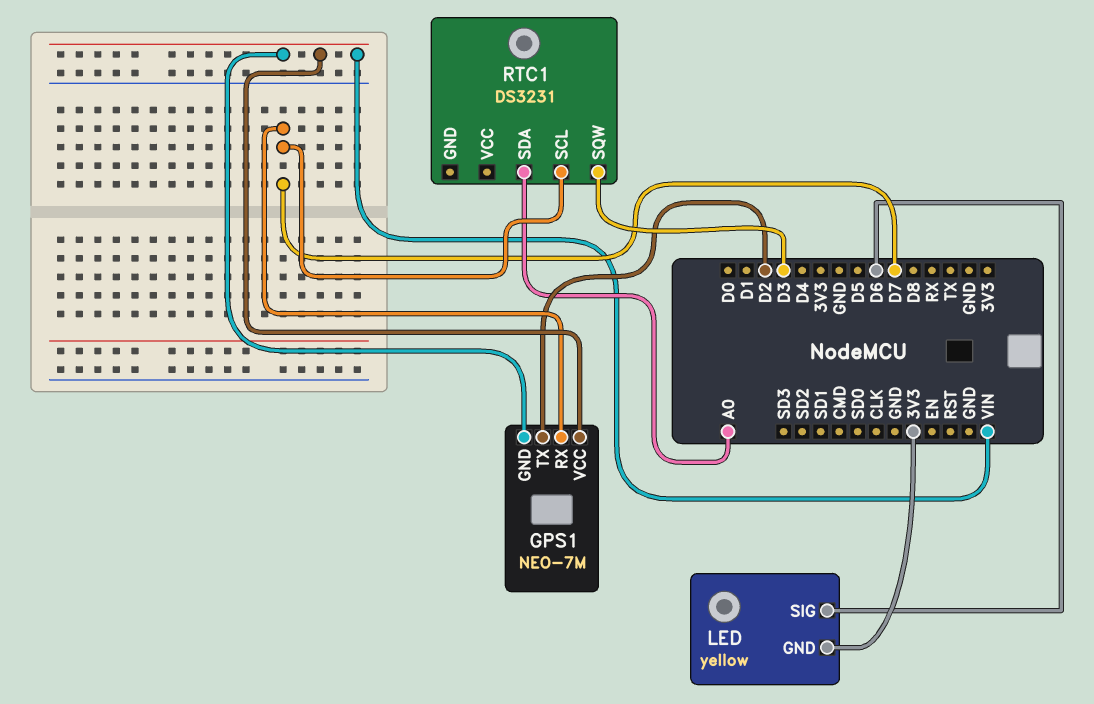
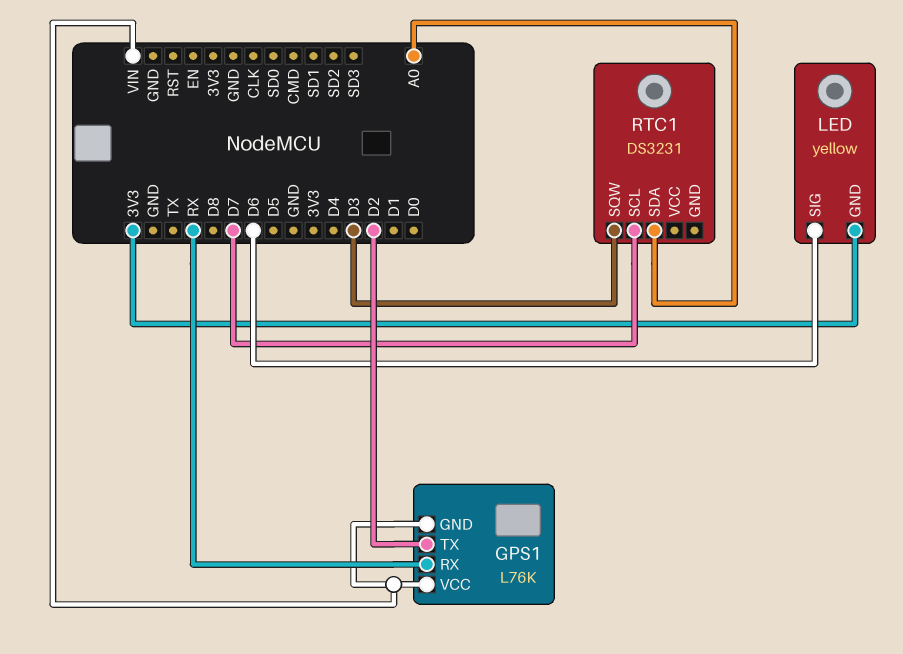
GPS1: NEO-7M -> L76K
GPS1 pin RX: D7 -> RX

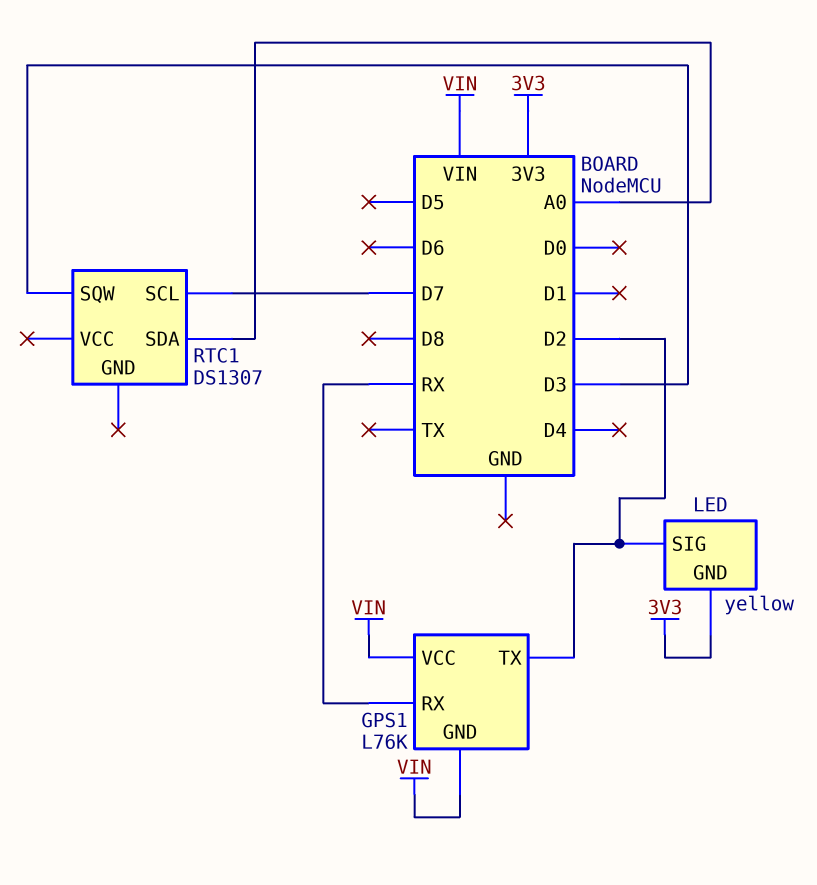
LED pin SIG: D6 -> D2
RTC1: DS3231 -> DS1307

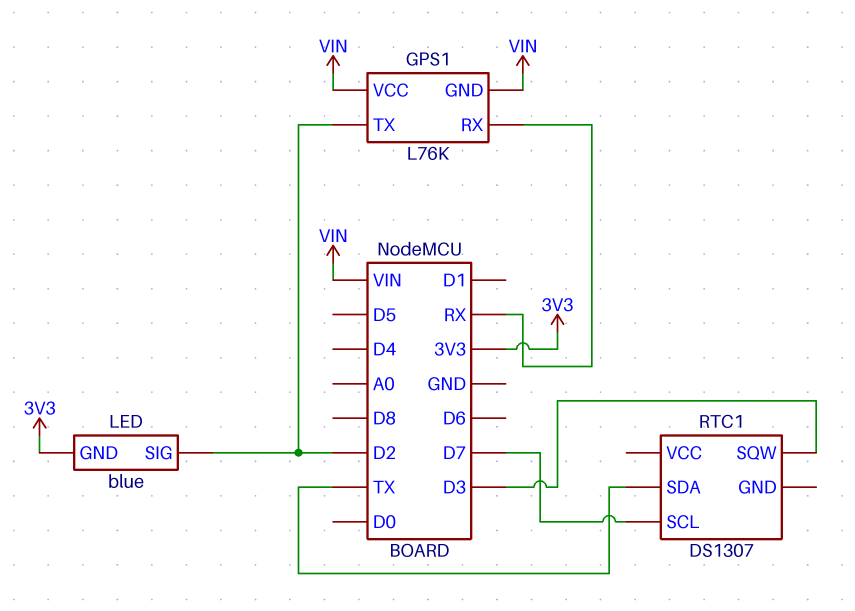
LED: yellow -> blue
RTC1 pin SDA: A0 -> TX

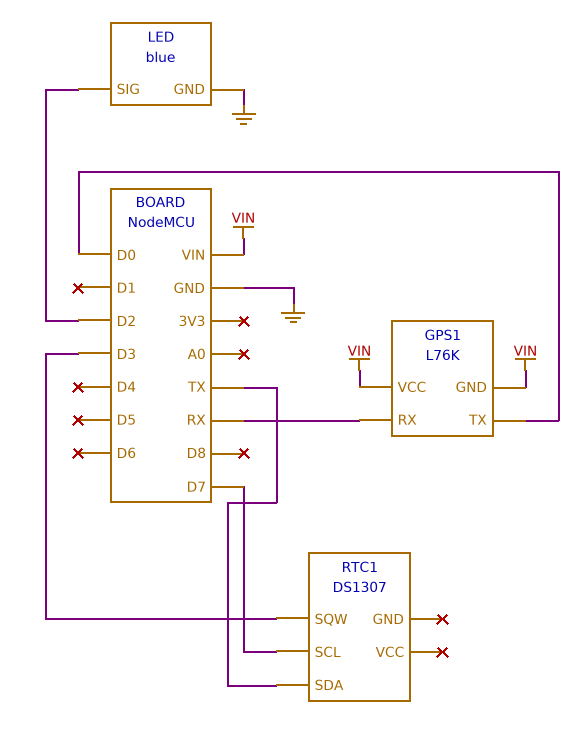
GPS1 pin TX: D2 -> D0
LED pin GND: 3V3 -> GND

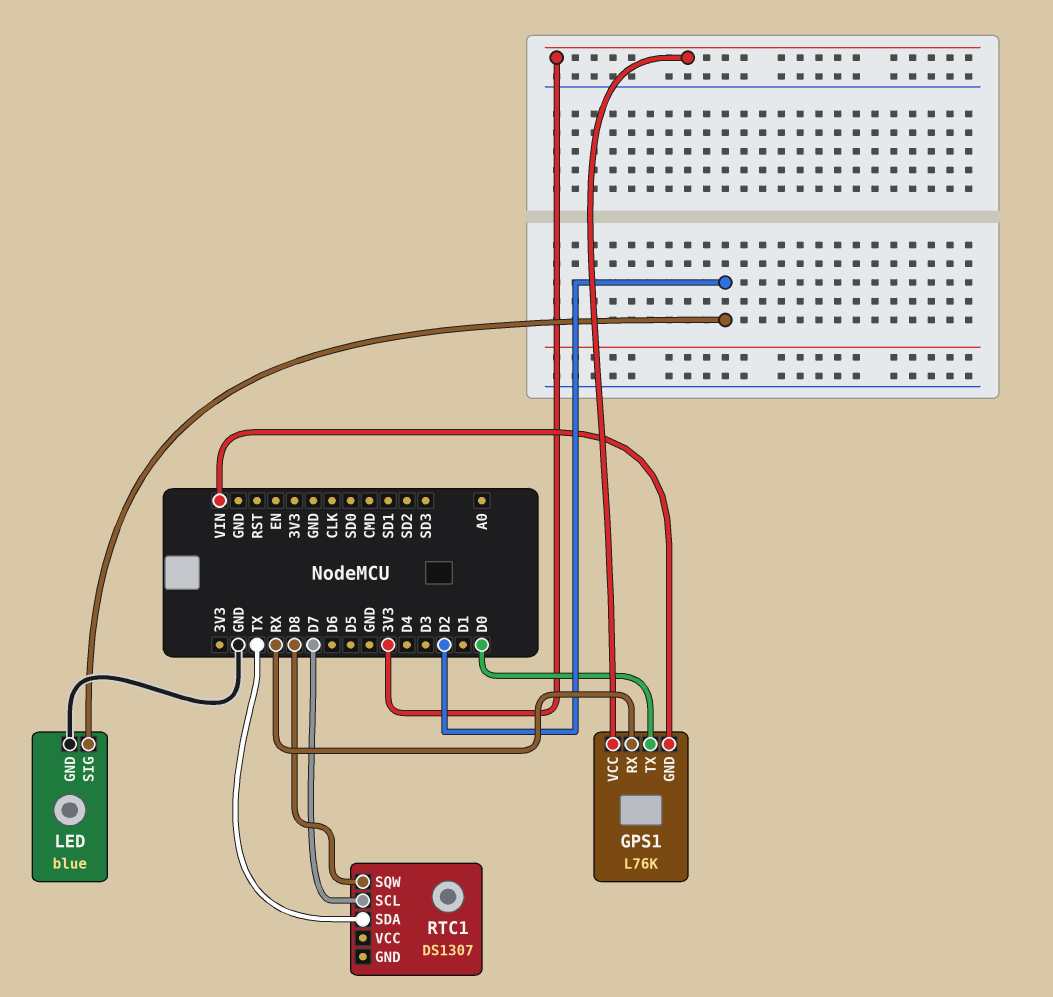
GPS1 pin VCC: VIN -> 3V3
RTC1 pin SQW: D3 -> D8

